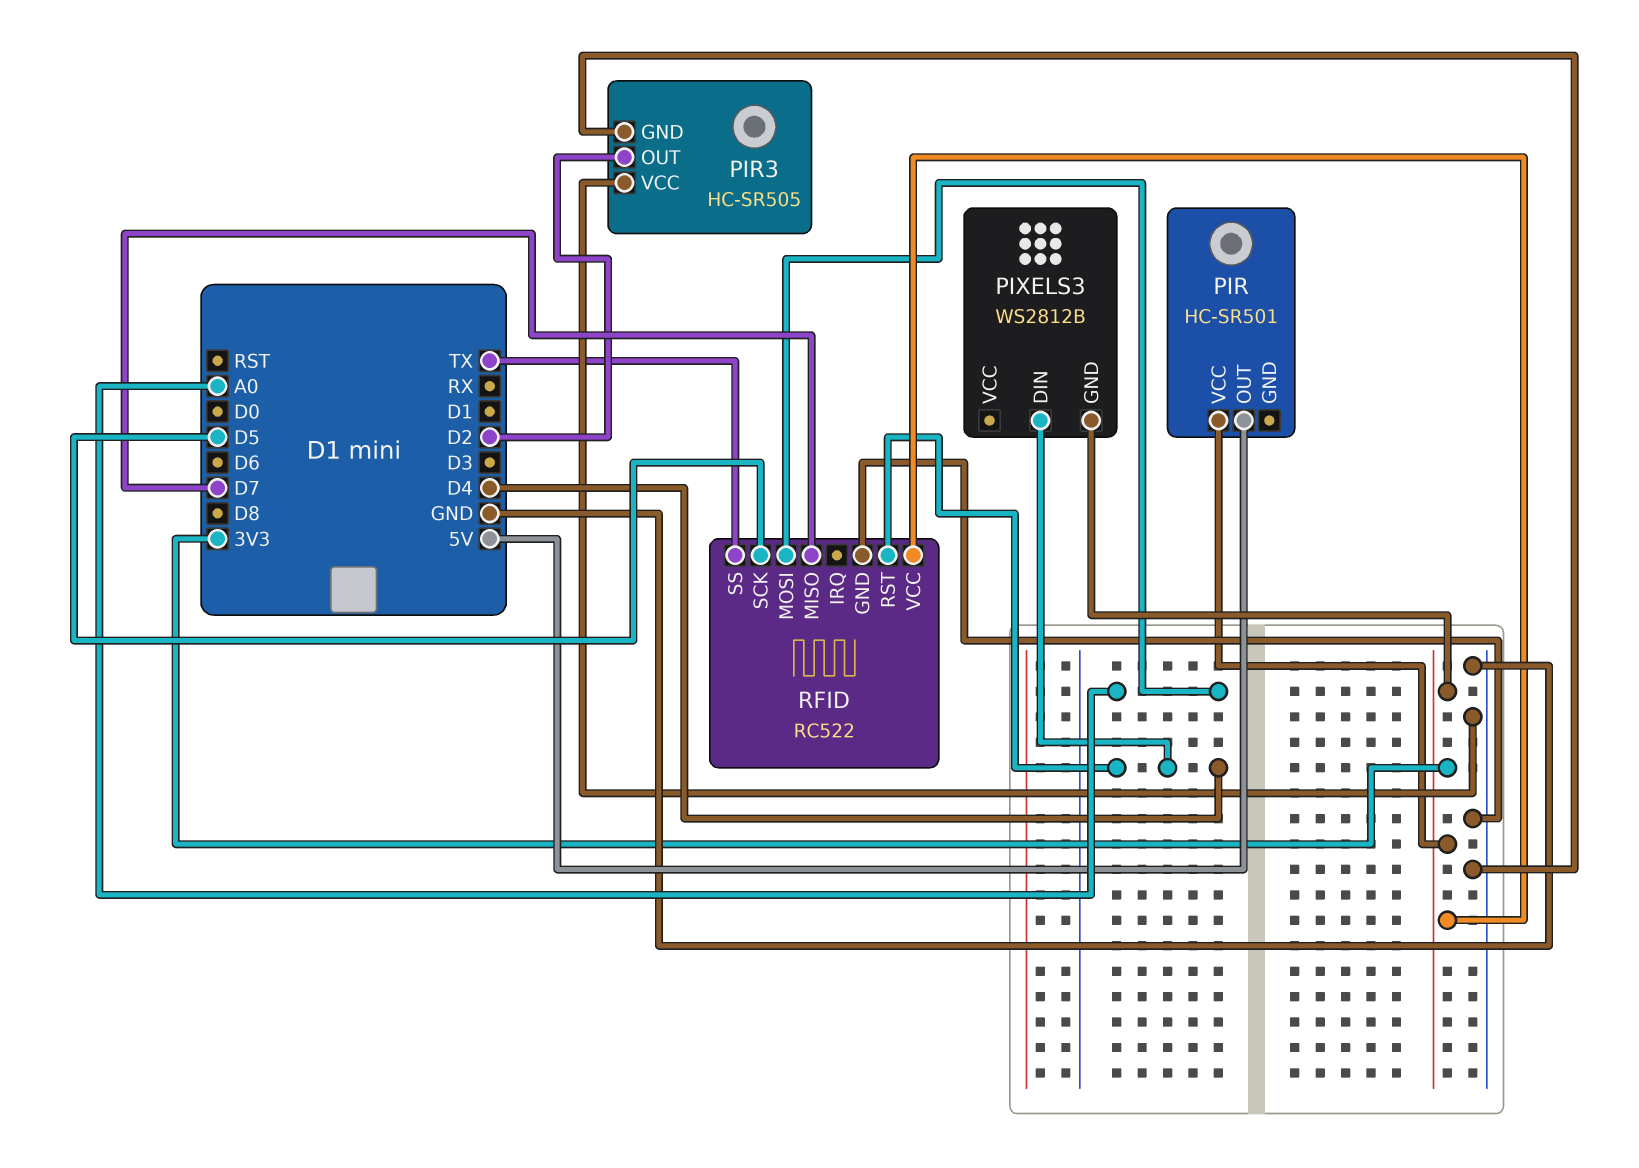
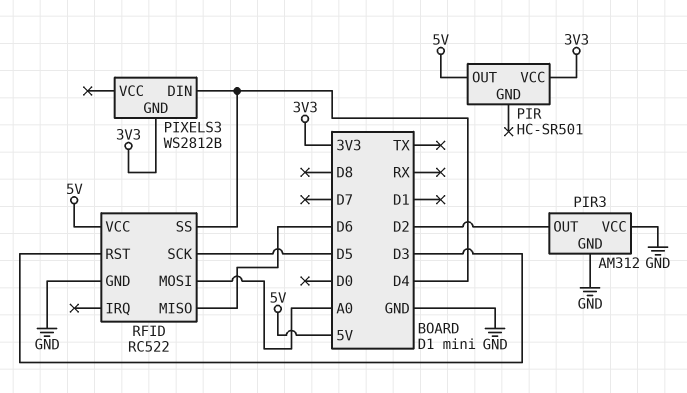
PIR3: HC-SR505 -> AM312
RFID pin MISO: D7 -> D6
RFID pin RST: D4 -> D3
RFID pin SS: TX -> D4
RFID pin VCC: 3V3 -> 5V

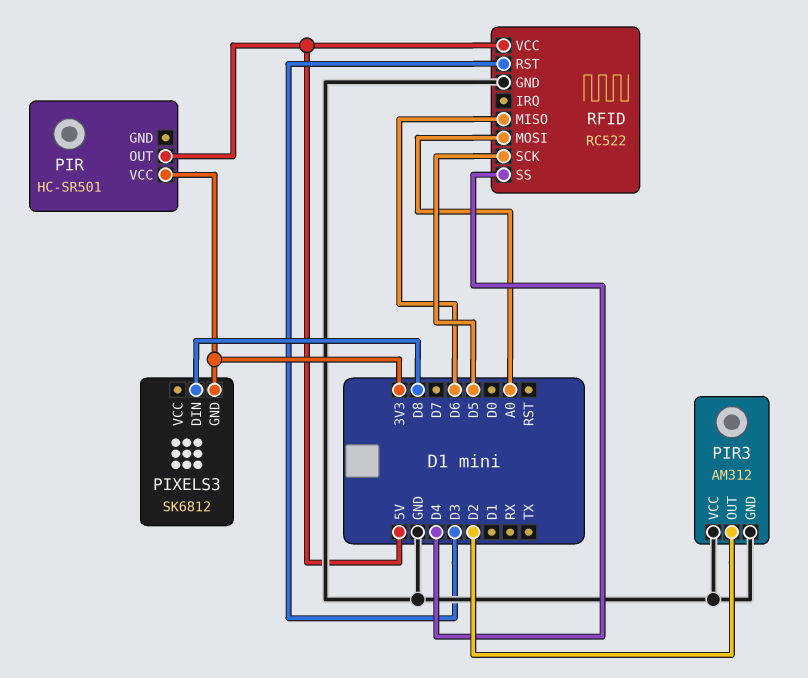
PIXELS3: WS2812B -> SK6812
PIXELS3 pin DIN: D4 -> D8

